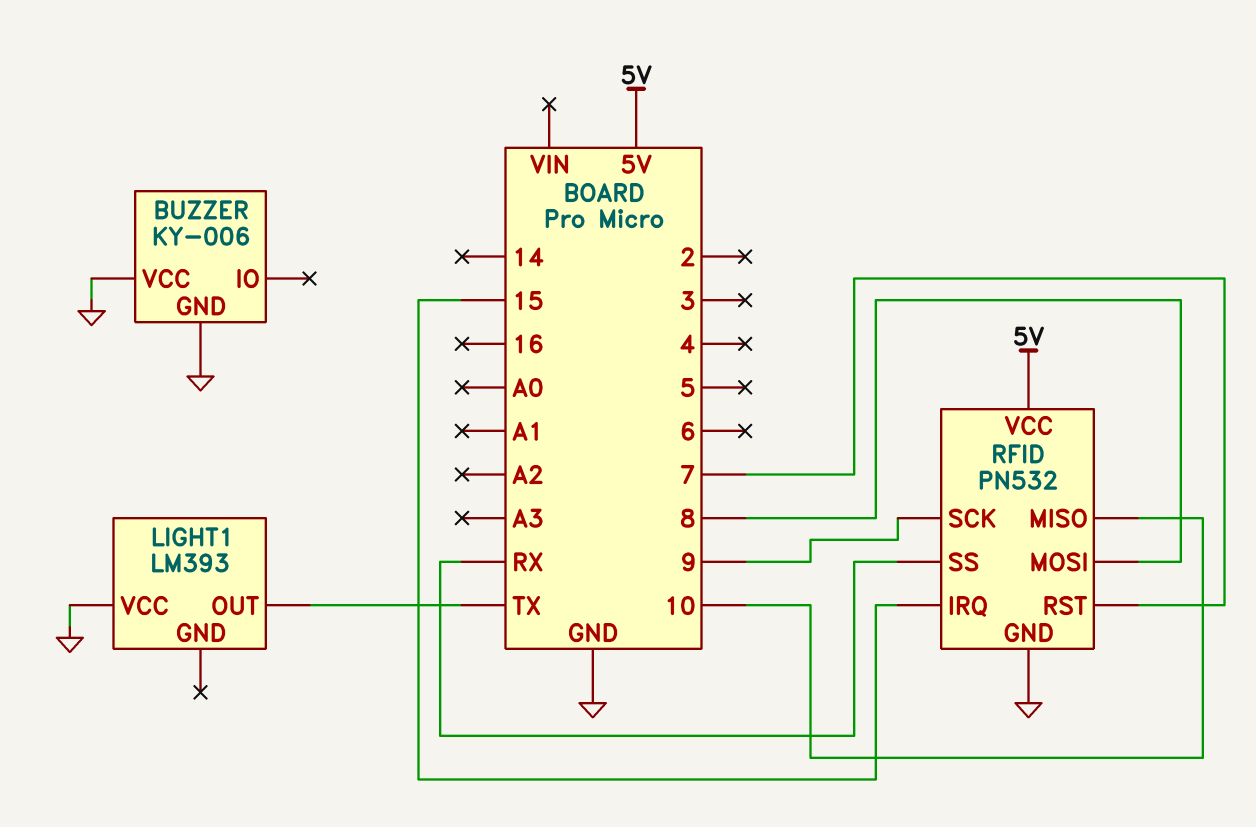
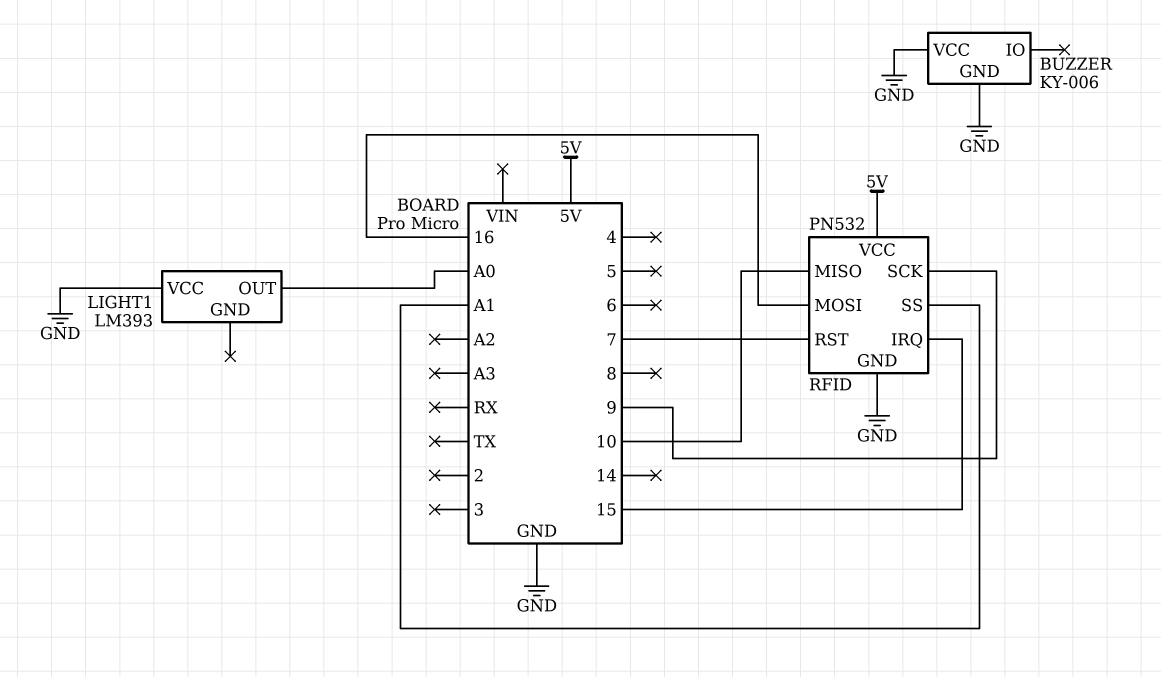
LIGHT1 pin OUT: TX -> A0
RFID pin MOSI: 8 -> 16
RFID pin SS: RX -> A1

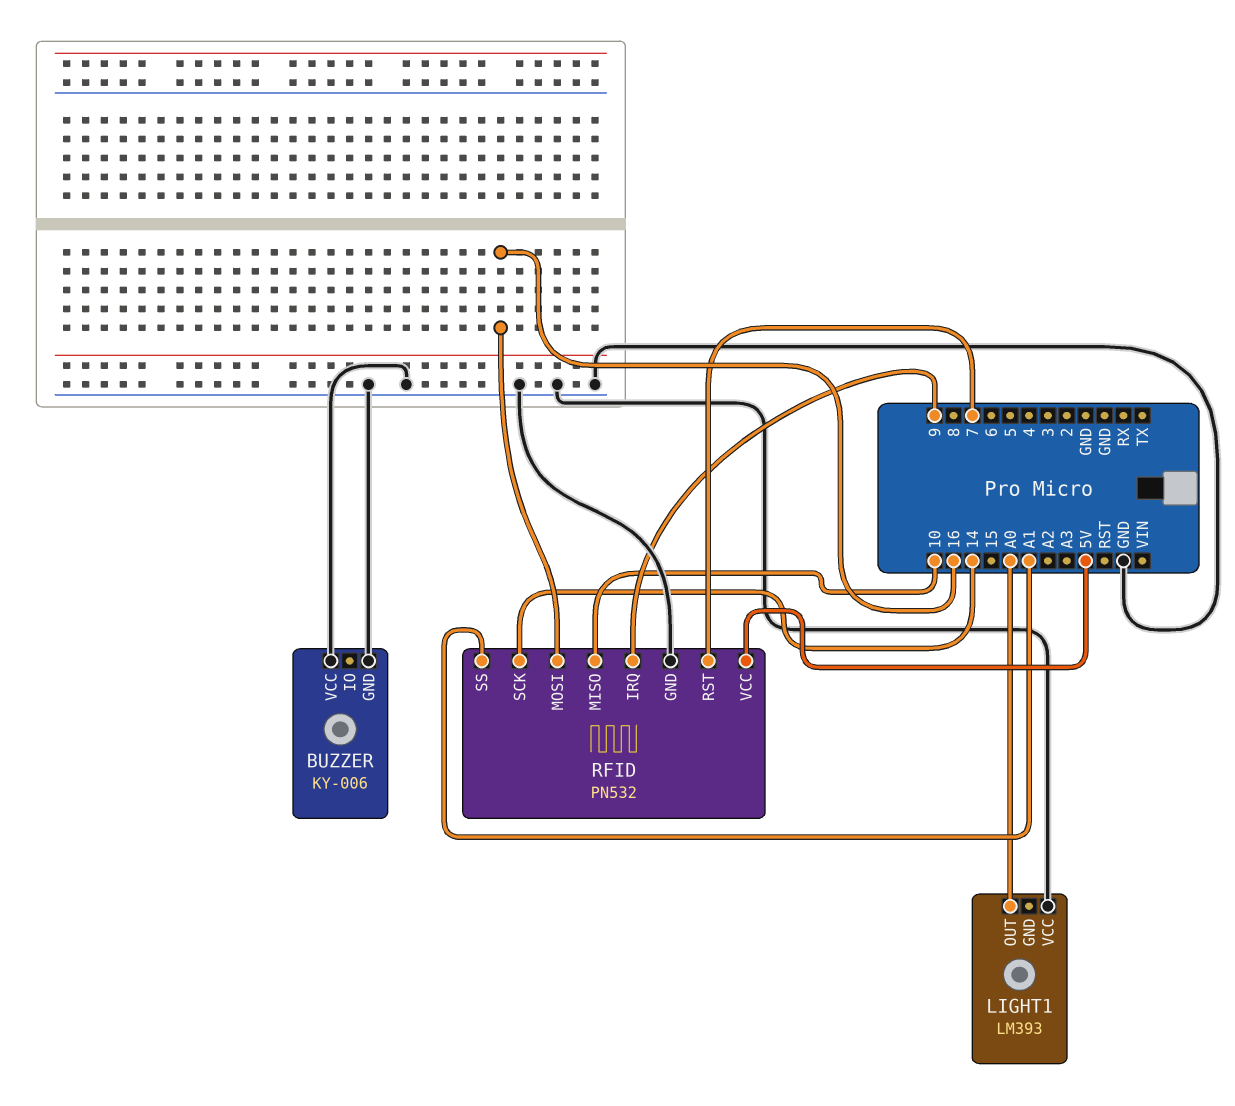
RFID pin IRQ: 15 -> 9
RFID pin SCK: 9 -> 14

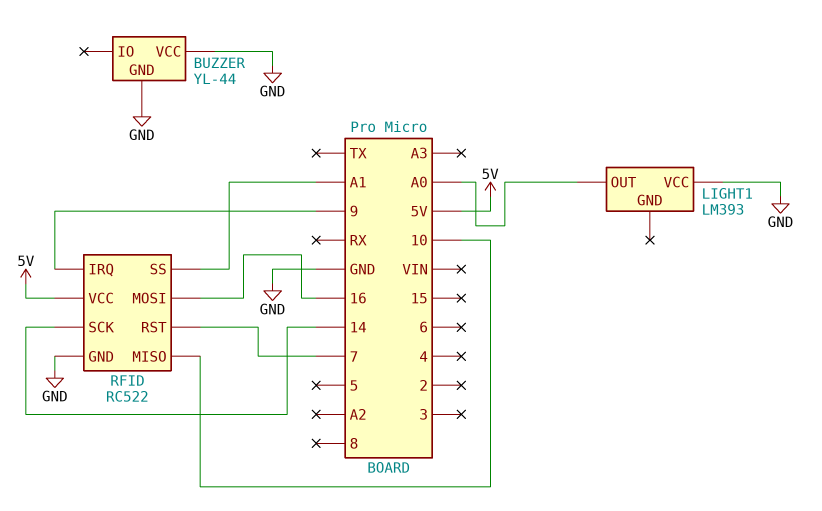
BUZZER: KY-006 -> YL-44
RFID: PN532 -> RC522

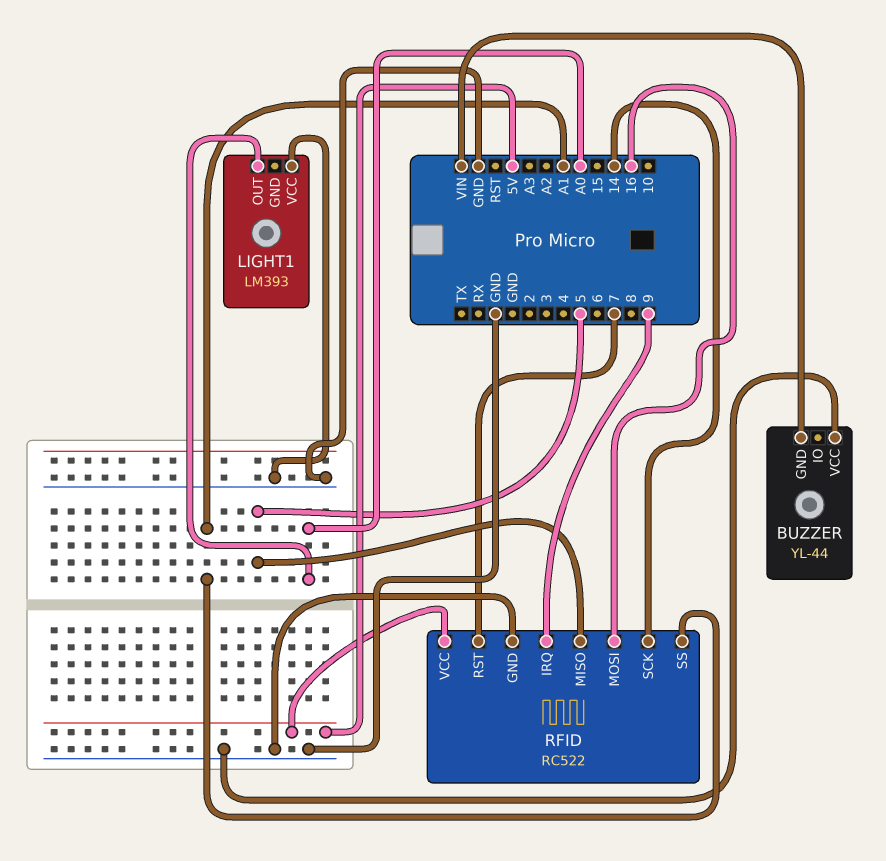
BUZZER pin GND: GND -> VIN
RFID pin MISO: 10 -> 5

